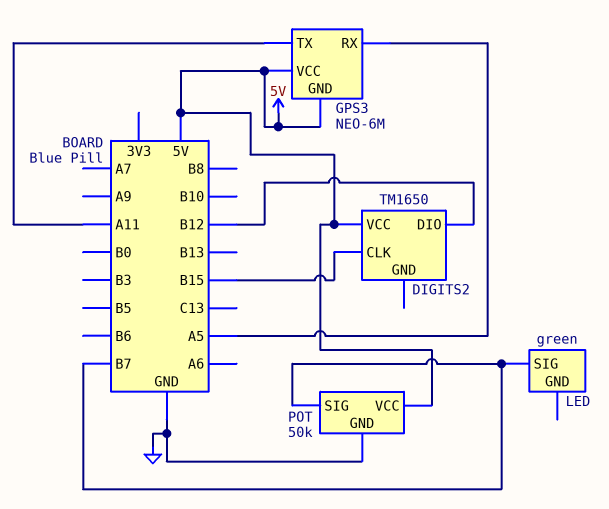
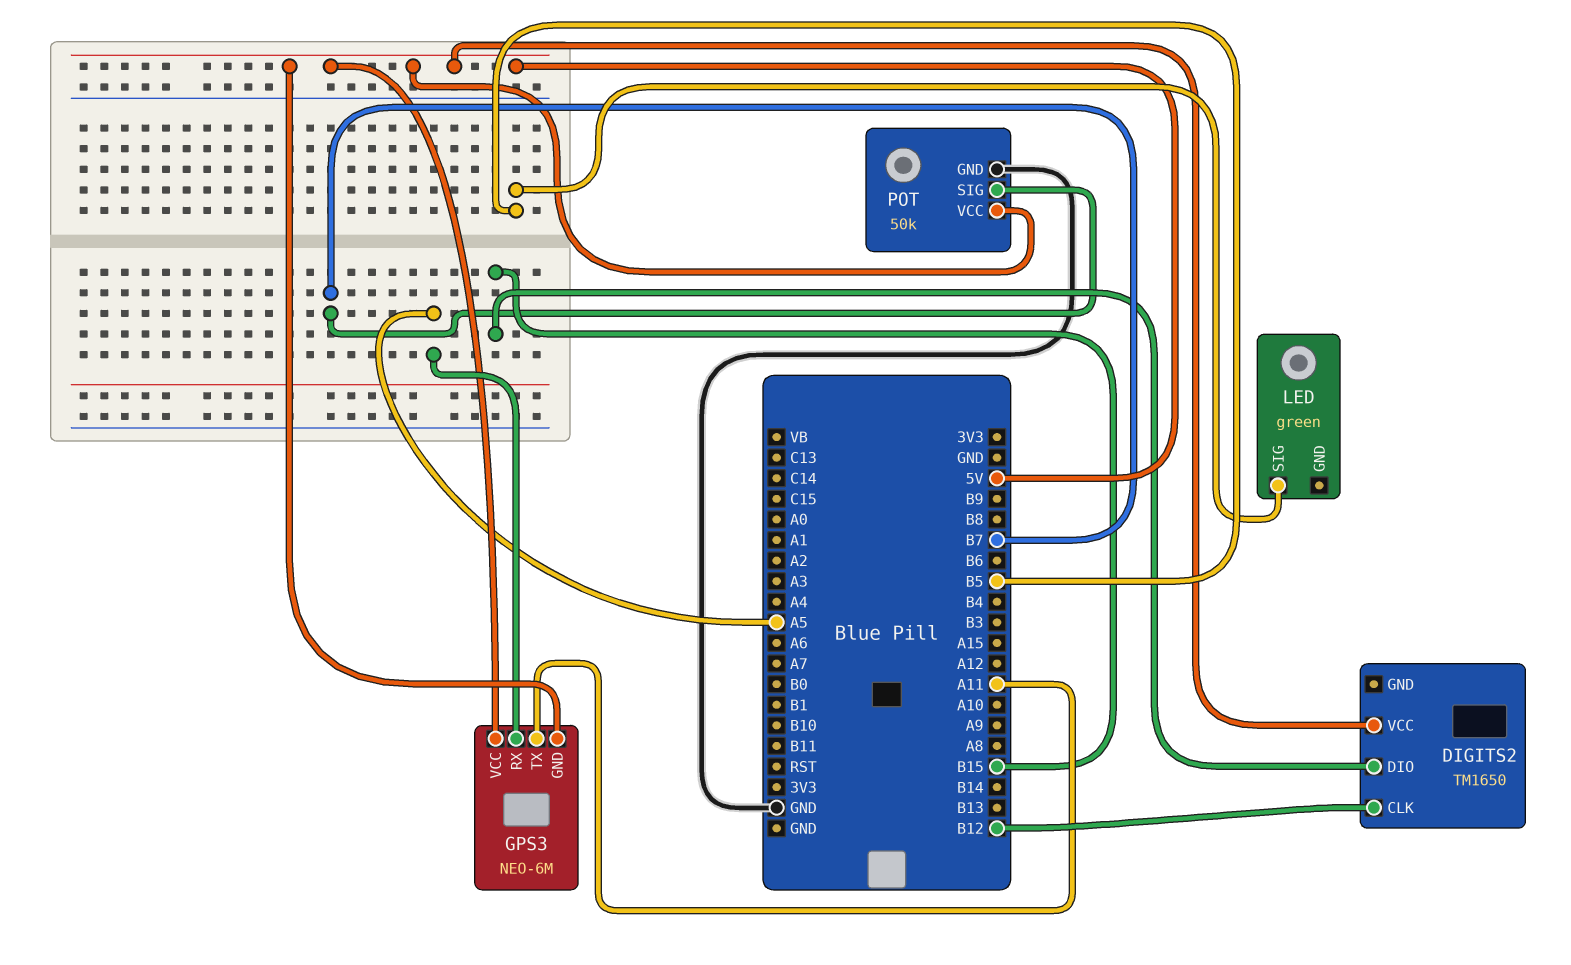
DIGITS2 pin CLK: B15 -> B12
DIGITS2 pin DIO: B12 -> B15
LED pin SIG: B7 -> B5

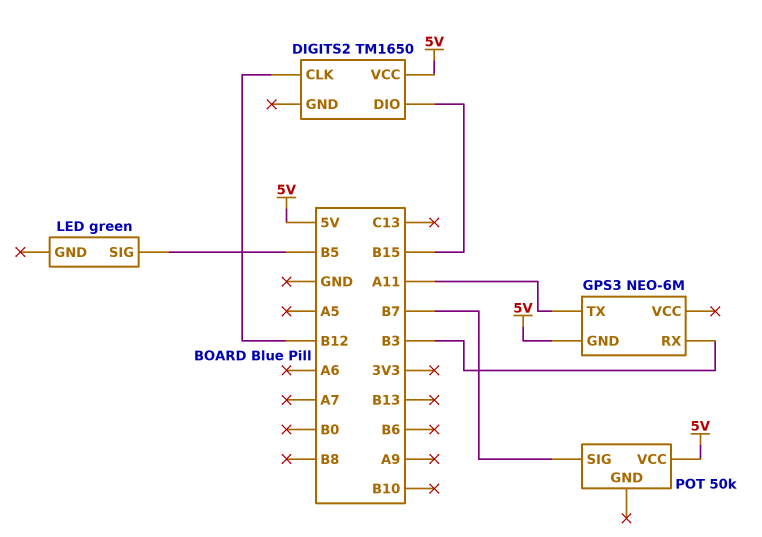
GPS3 pin RX: A5 -> B3
GPS3 pin VCC: 5V -> none
POT pin GND: GND -> none

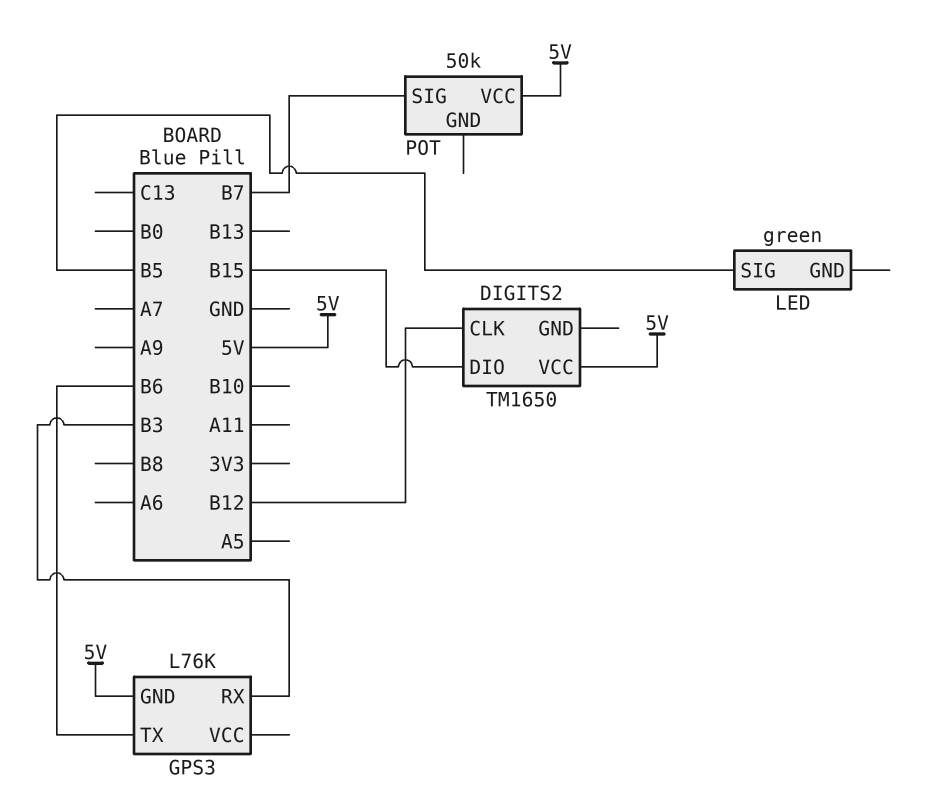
GPS3: NEO-6M -> L76K
GPS3 pin TX: A11 -> B6

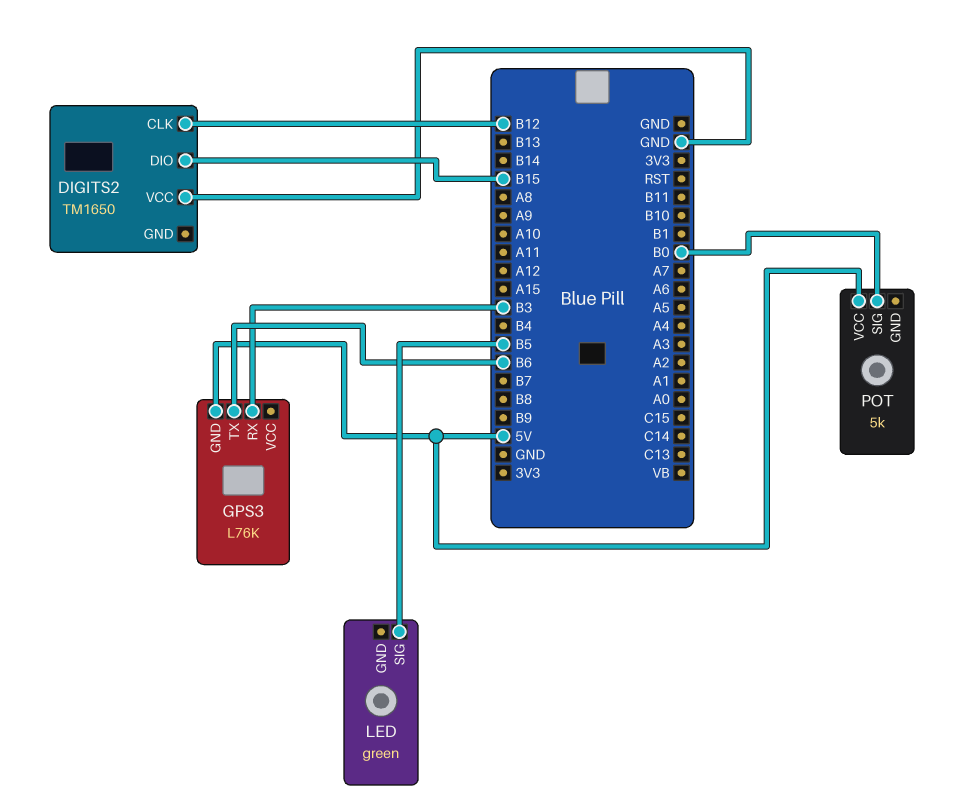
DIGITS2 pin VCC: 5V -> GND
POT: 50k -> 5k
POT pin SIG: B7 -> B0

